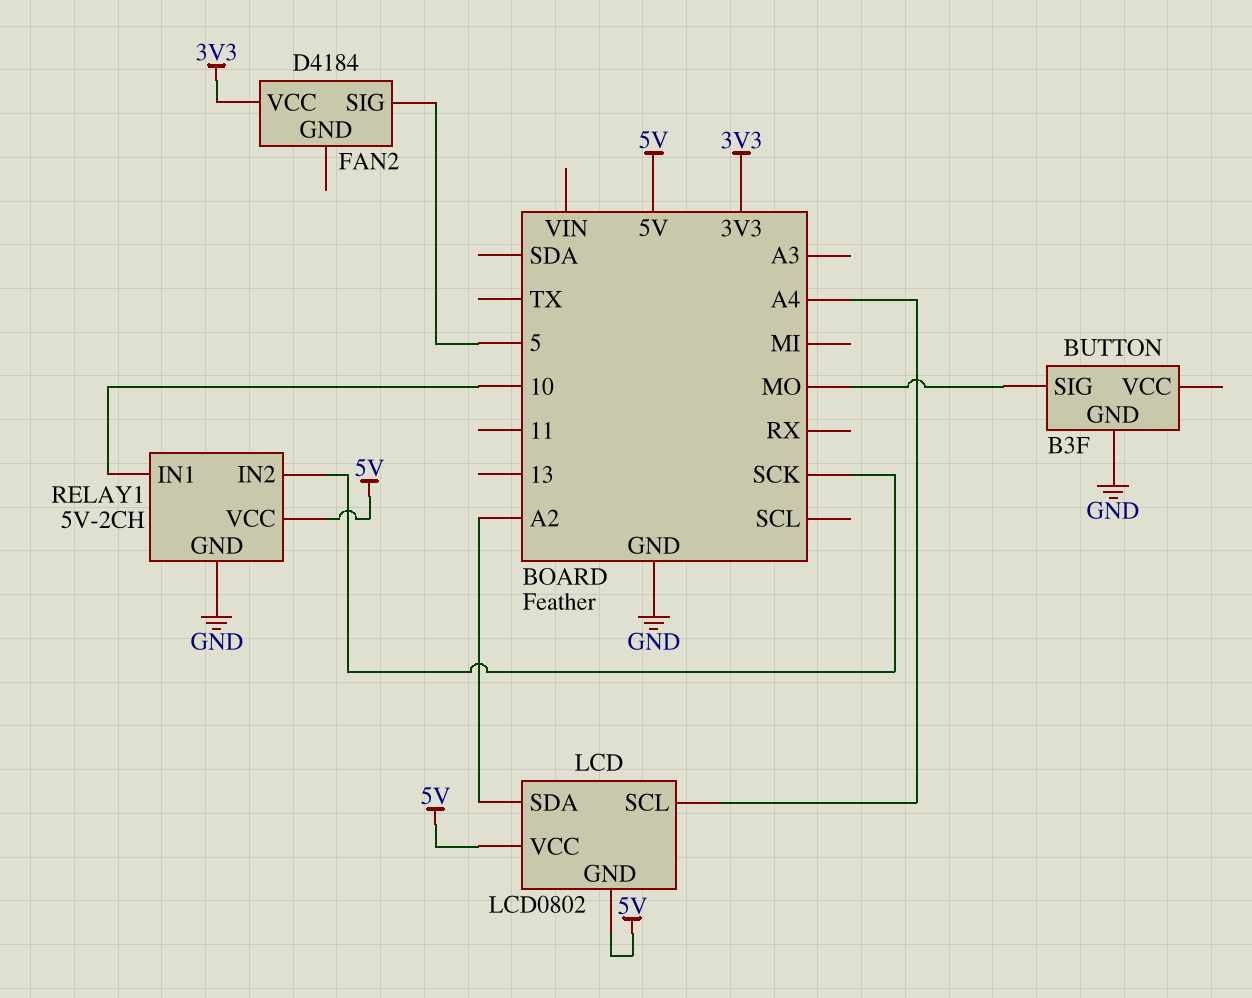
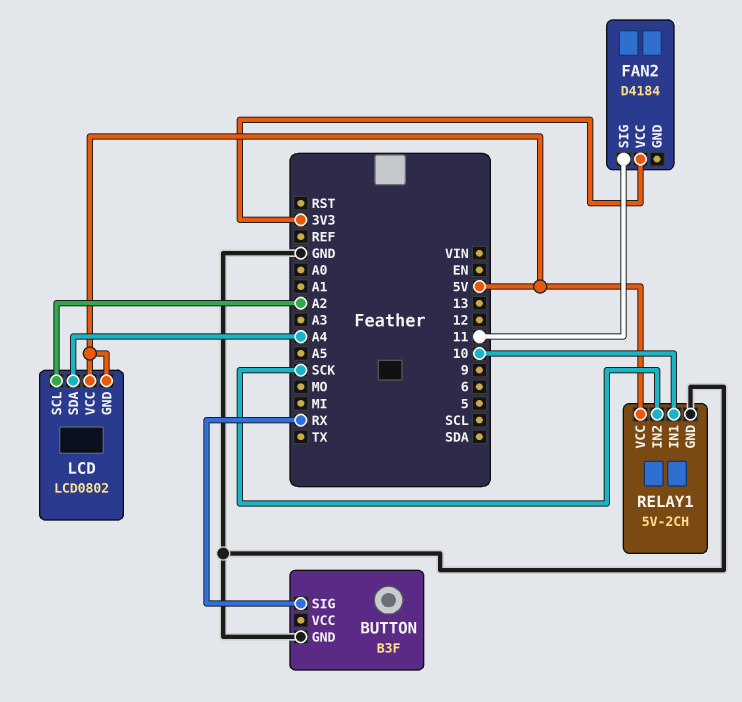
BUTTON pin SIG: MO -> RX
FAN2 pin SIG: 5 -> 11
LCD pin SCL: A4 -> A2
LCD pin SDA: A2 -> A4

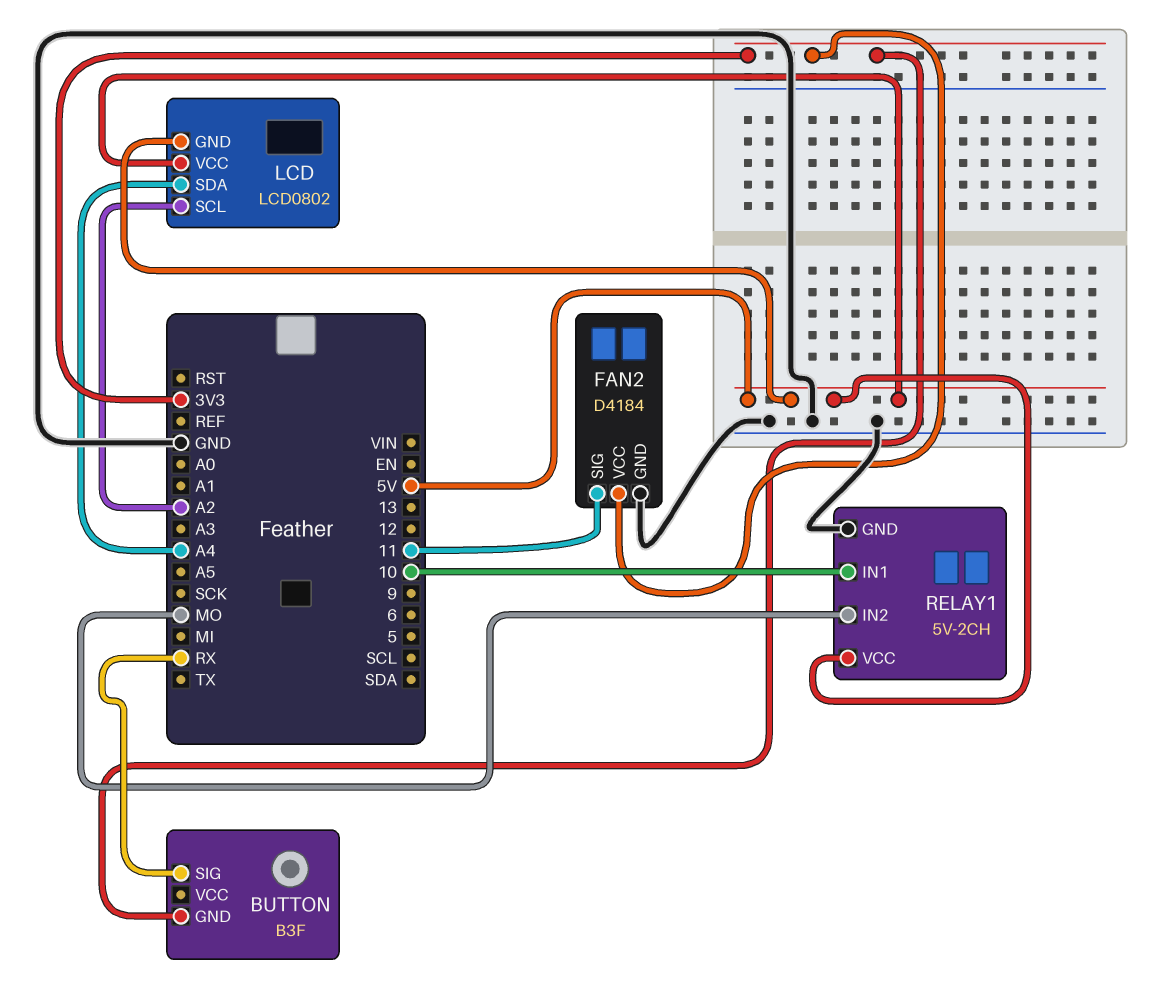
BUTTON pin GND: GND -> 3V3
FAN2 pin GND: none -> GND
RELAY1 pin IN2: SCK -> MO

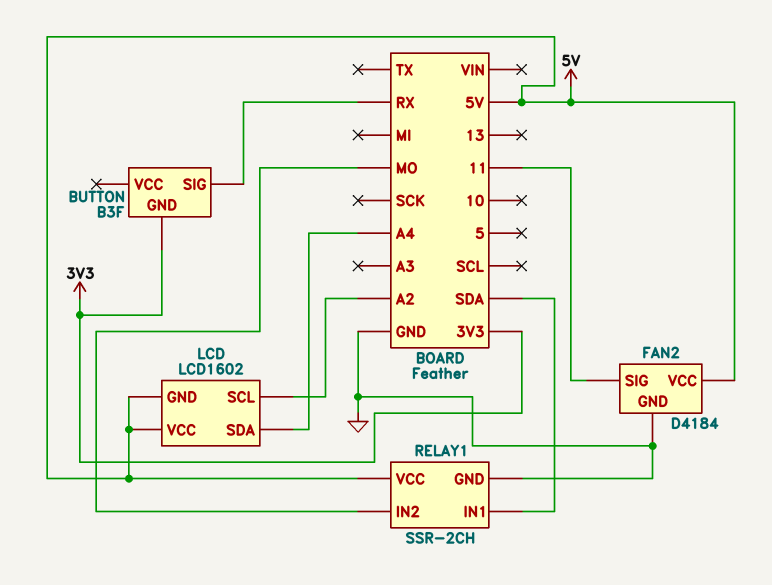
FAN2 pin VCC: 3V3 -> 5V
LCD: LCD0802 -> LCD1602
RELAY1: 5V-2CH -> SSR-2CH
RELAY1 pin IN1: 10 -> SDA

